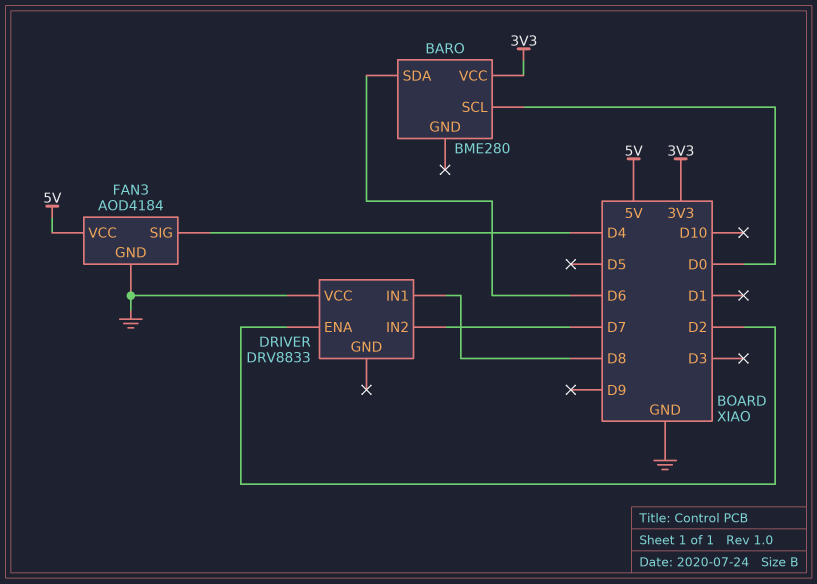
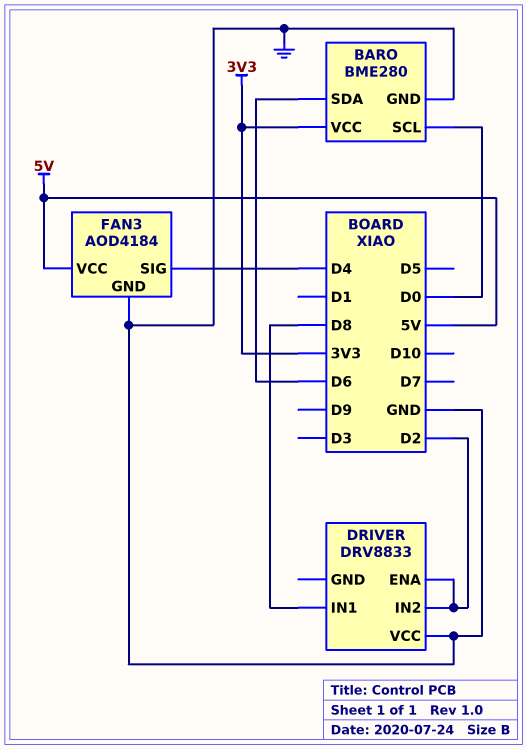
BARO pin GND: none -> GND
DRIVER pin IN2: D7 -> D2

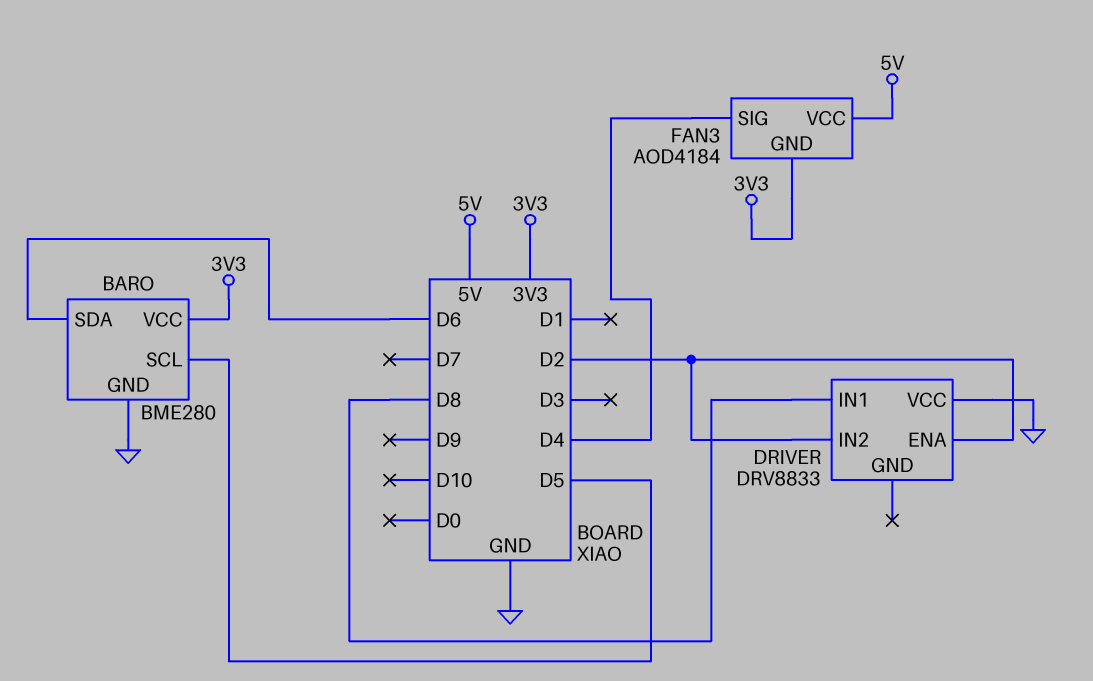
BARO pin SCL: D0 -> D5
FAN3 pin GND: GND -> 3V3

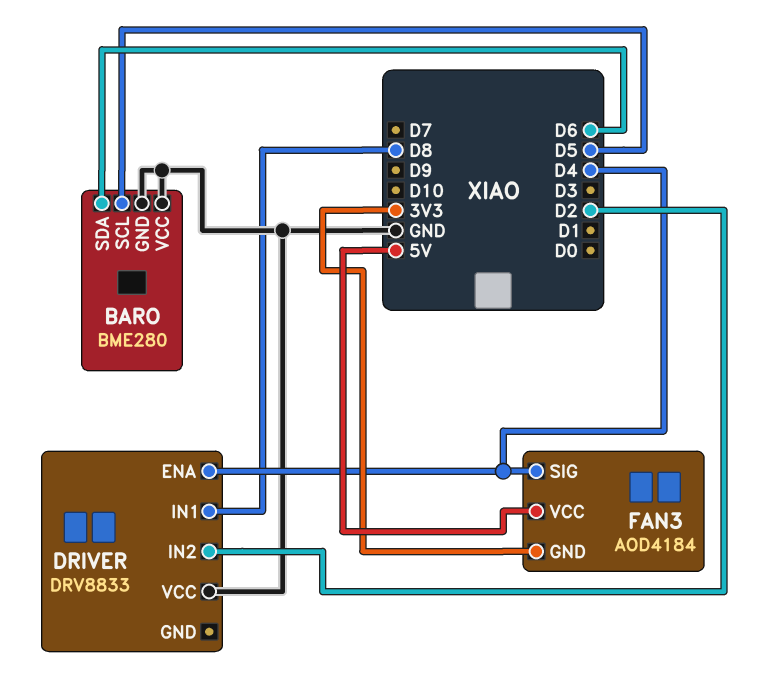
BARO pin VCC: 3V3 -> GND
DRIVER pin ENA: D2 -> D4

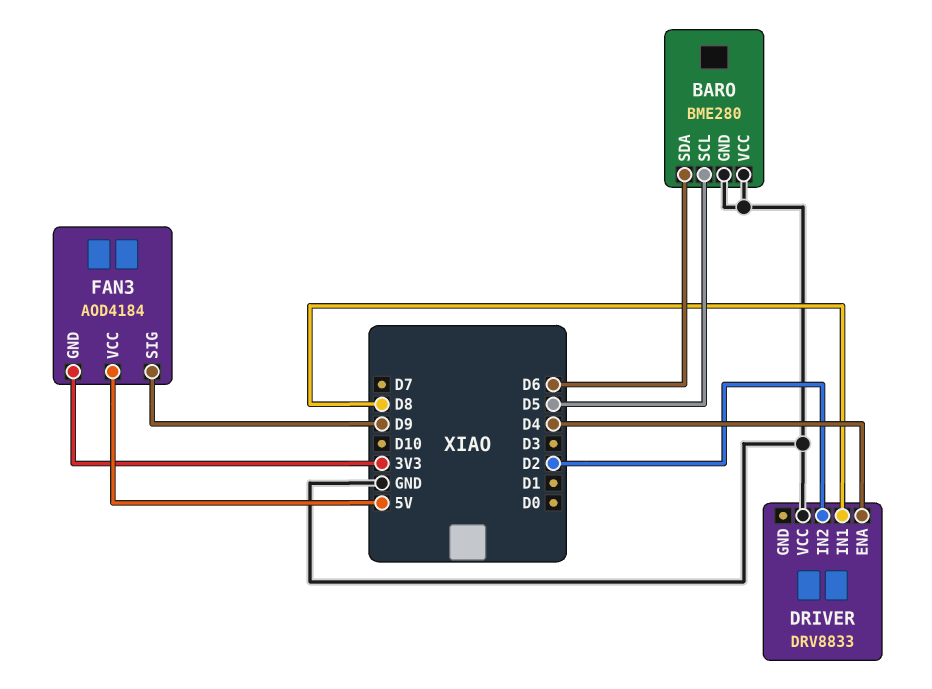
FAN3 pin SIG: D4 -> D9

